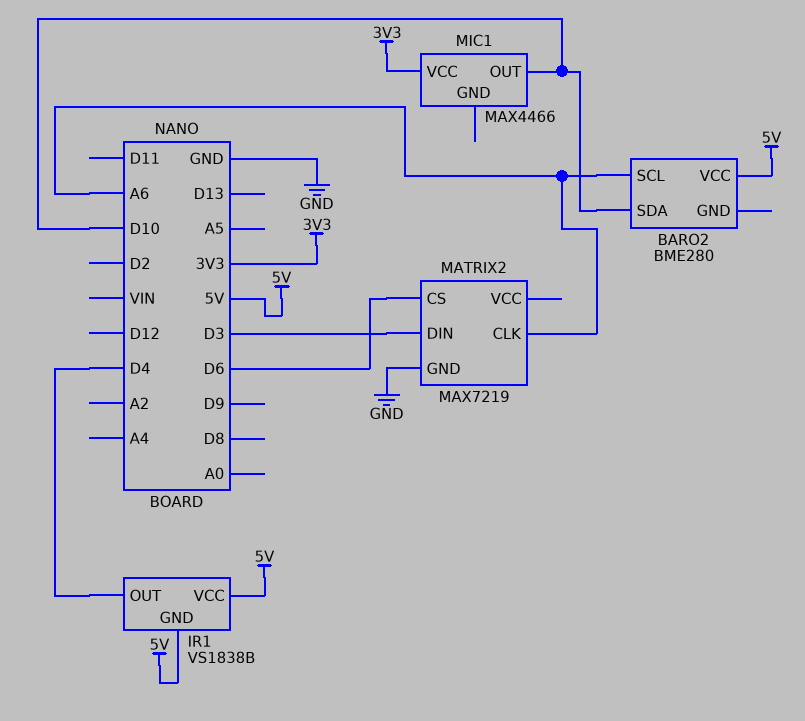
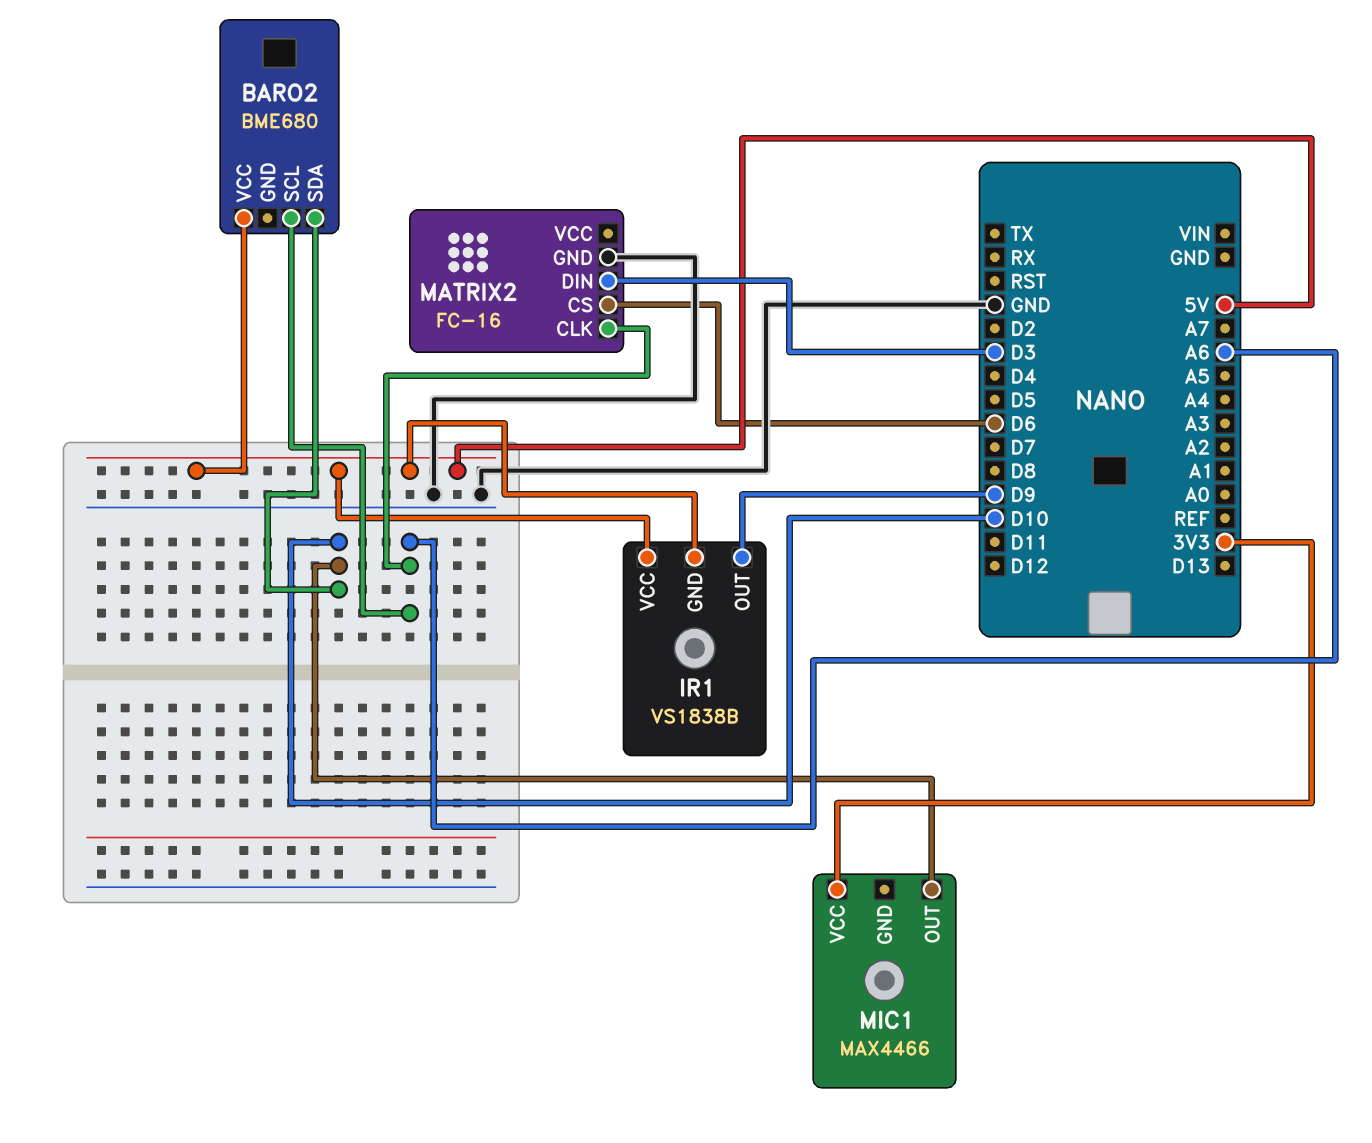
BARO2: BME280 -> BME680
IR1 pin OUT: D4 -> D9
MATRIX2: MAX7219 -> FC-16

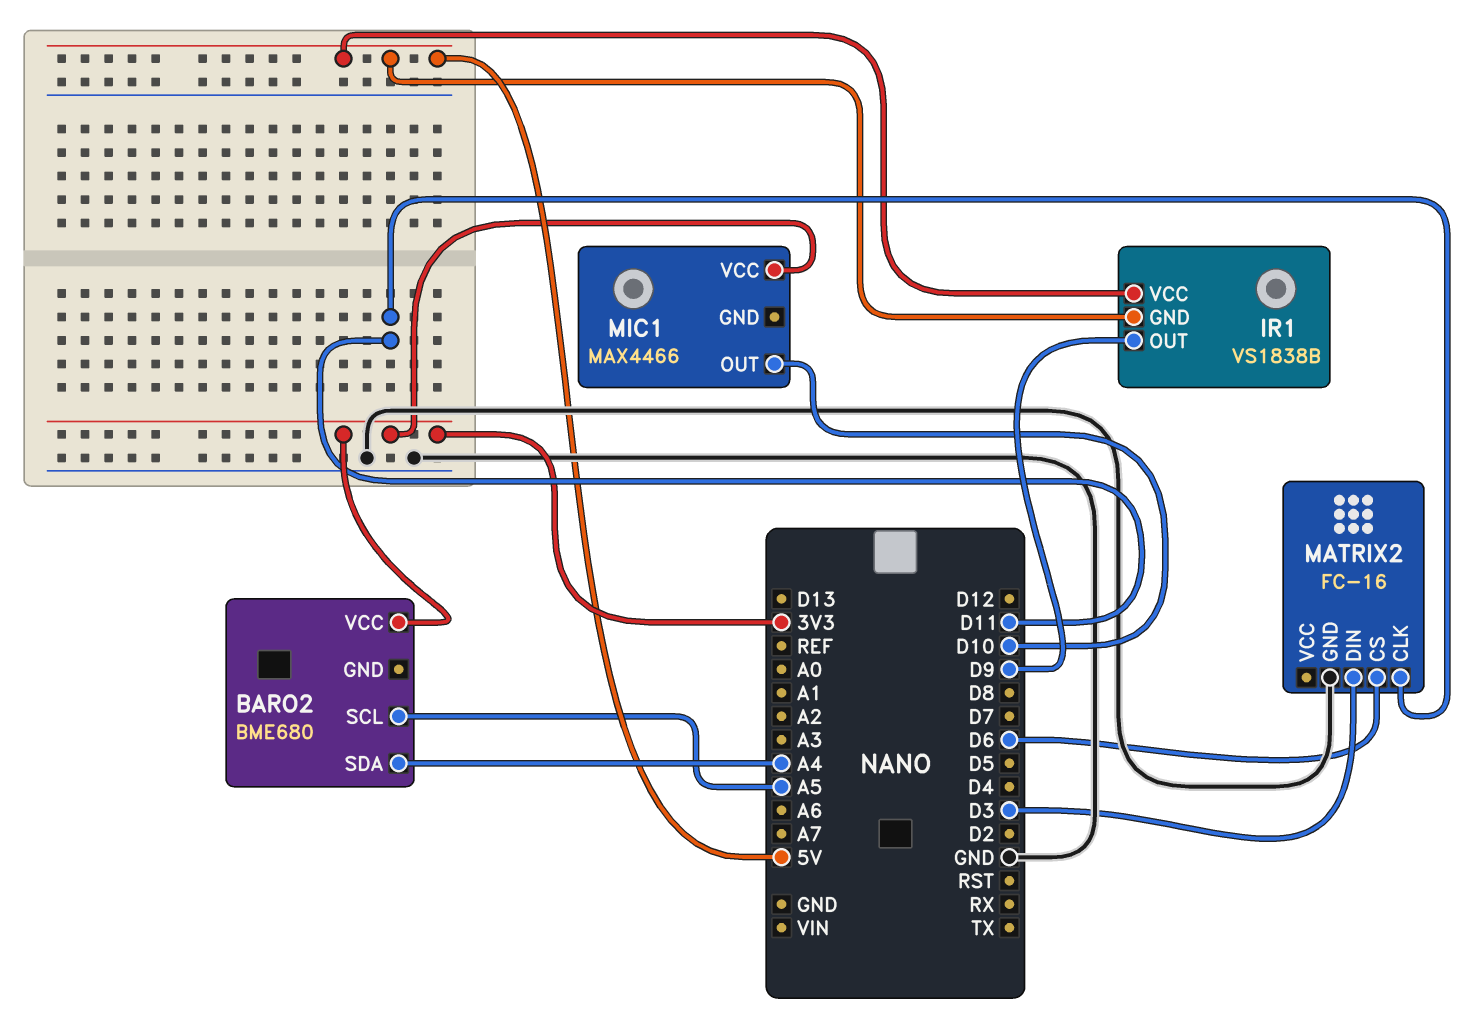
BARO2 pin SCL: A6 -> A5
BARO2 pin SDA: D10 -> A4
BARO2 pin VCC: 5V -> 3V3
MATRIX2 pin CLK: A6 -> D11

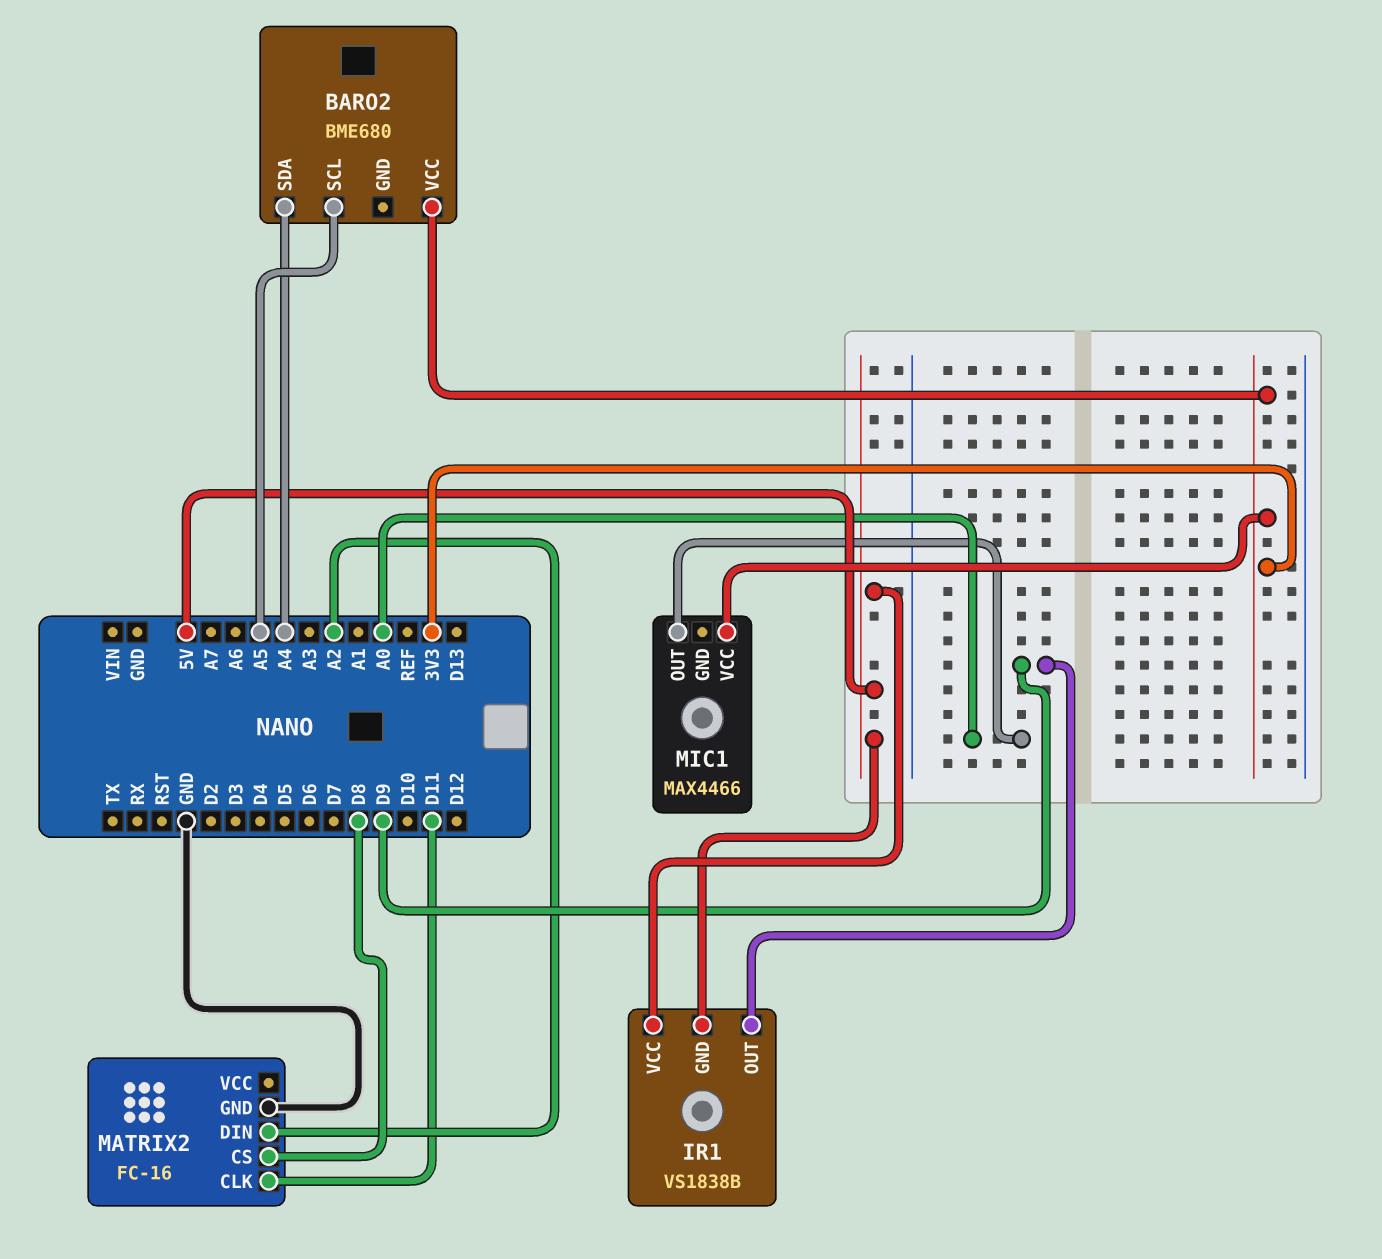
MATRIX2 pin CS: D6 -> D8
MATRIX2 pin DIN: D3 -> A2
MIC1 pin OUT: D10 -> A0

